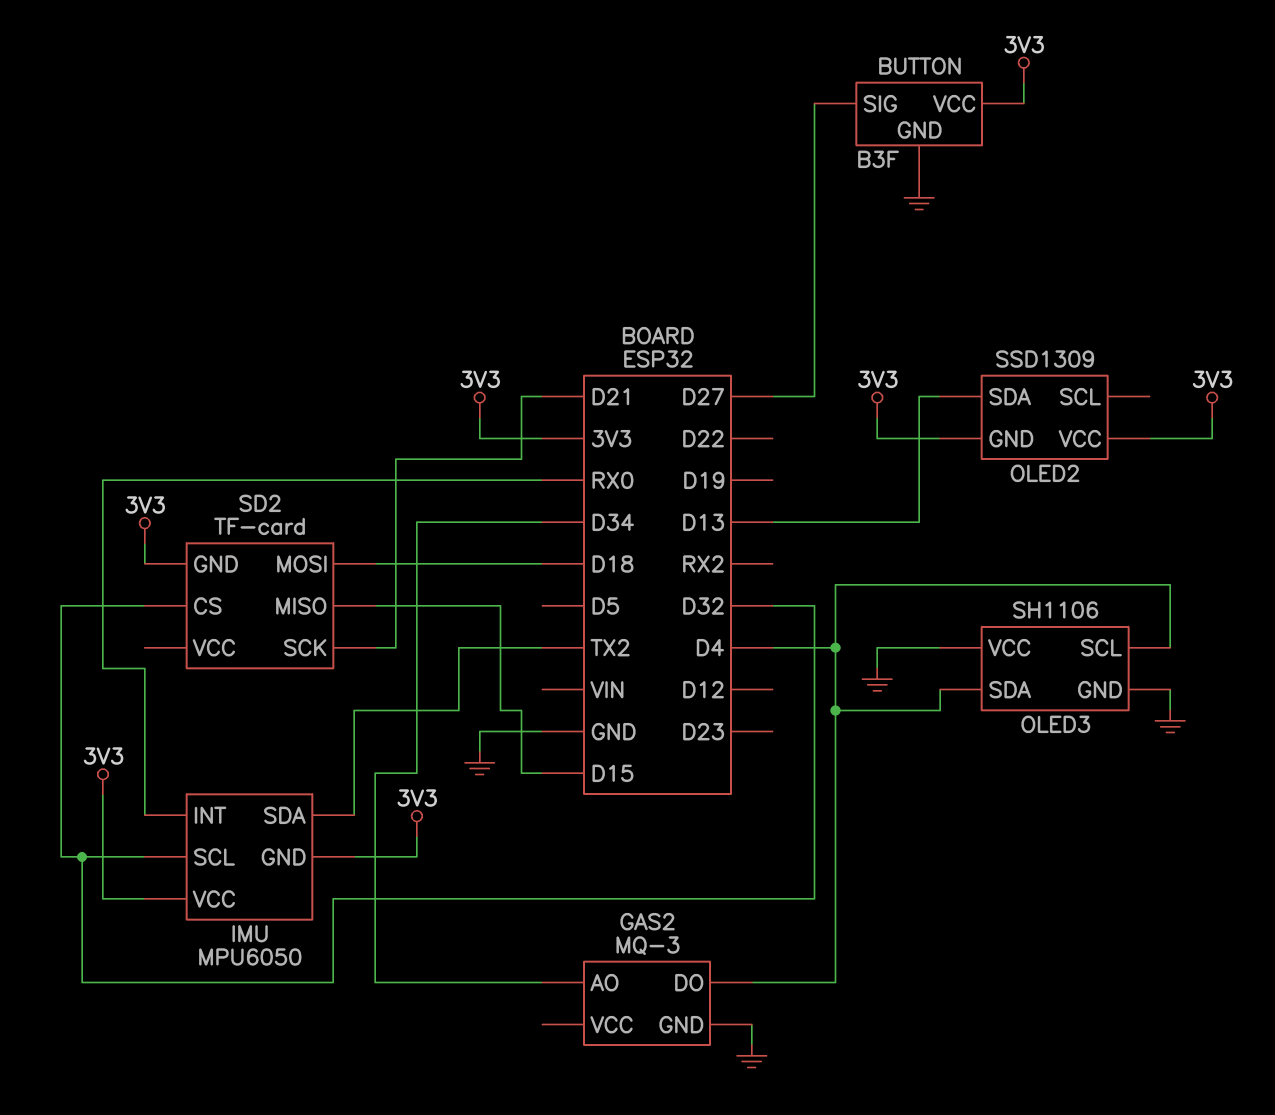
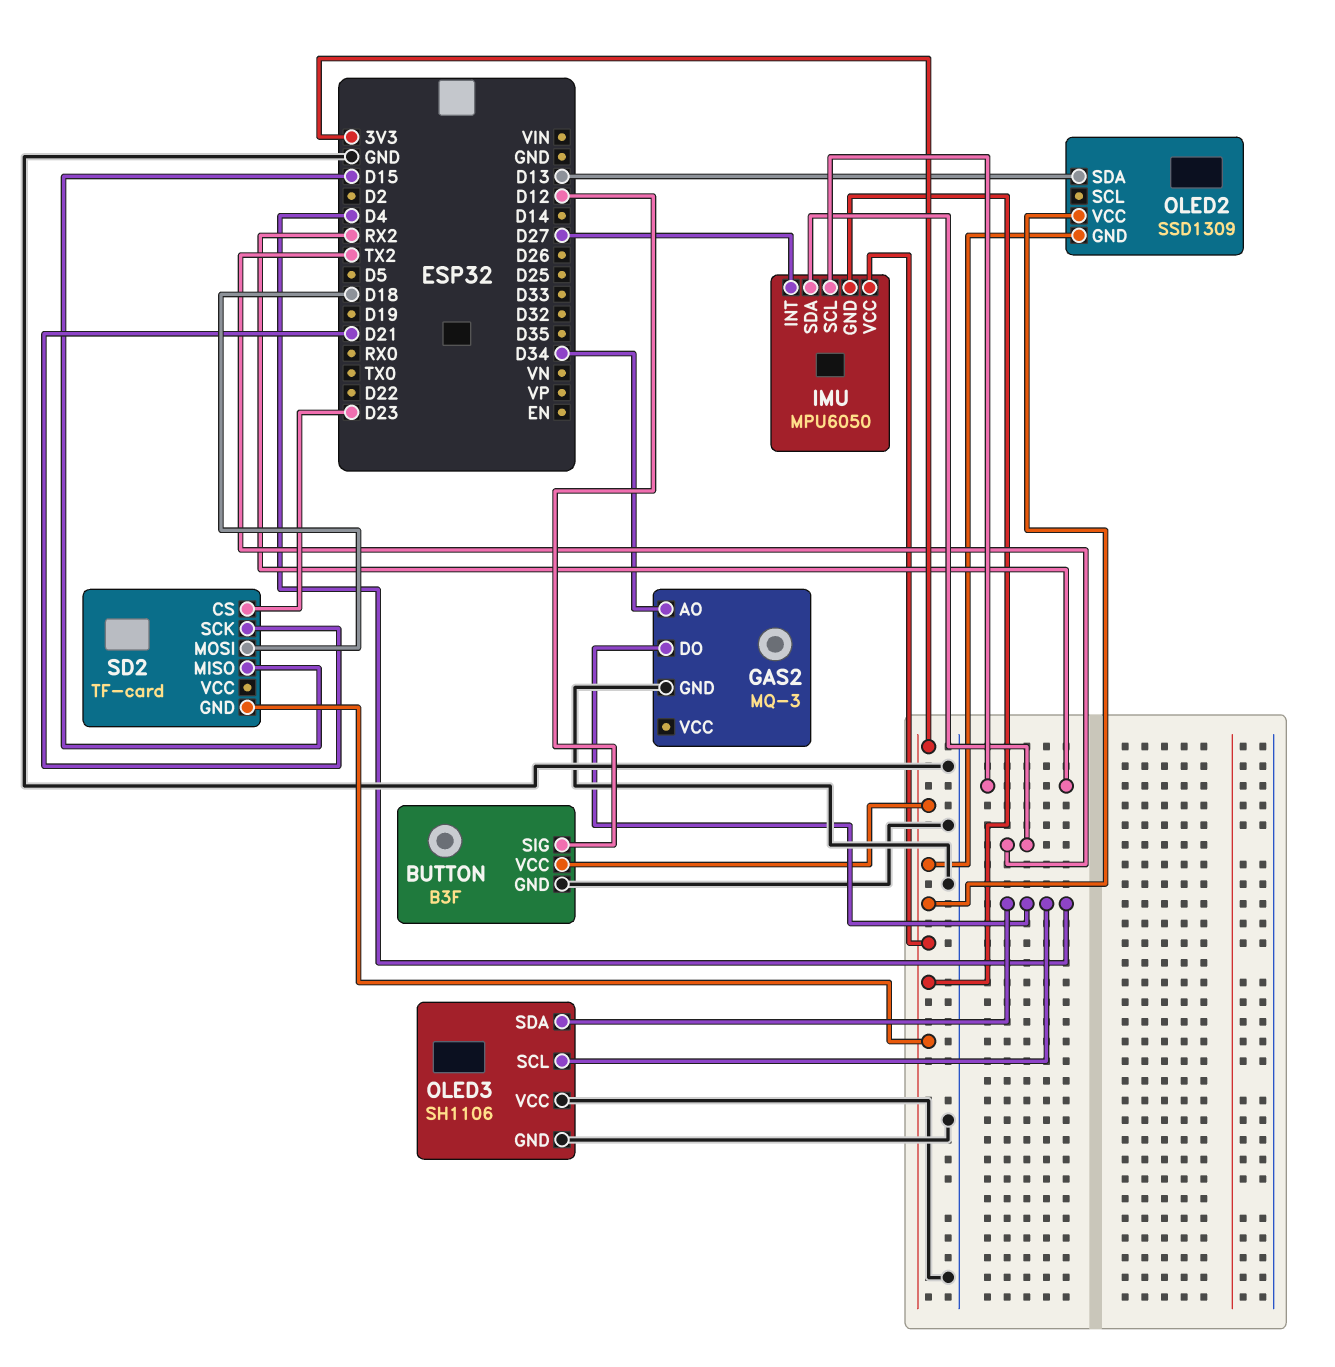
BUTTON pin SIG: D27 -> D12
IMU pin INT: RX0 -> D27
IMU pin SCL: D32 -> RX2
SD2 pin CS: D32 -> D23

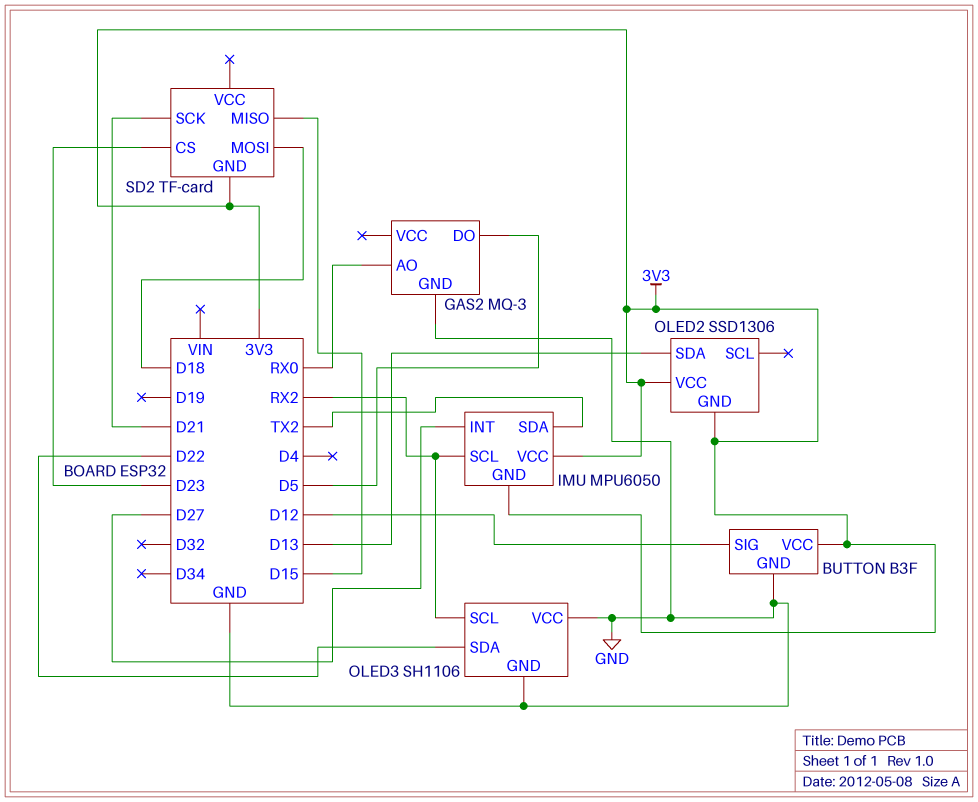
GAS2 pin AO: D34 -> RX0
GAS2 pin DO: D4 -> D5
OLED2: SSD1309 -> SSD1306
OLED3 pin SCL: D4 -> RX2
OLED3 pin SDA: D4 -> D22

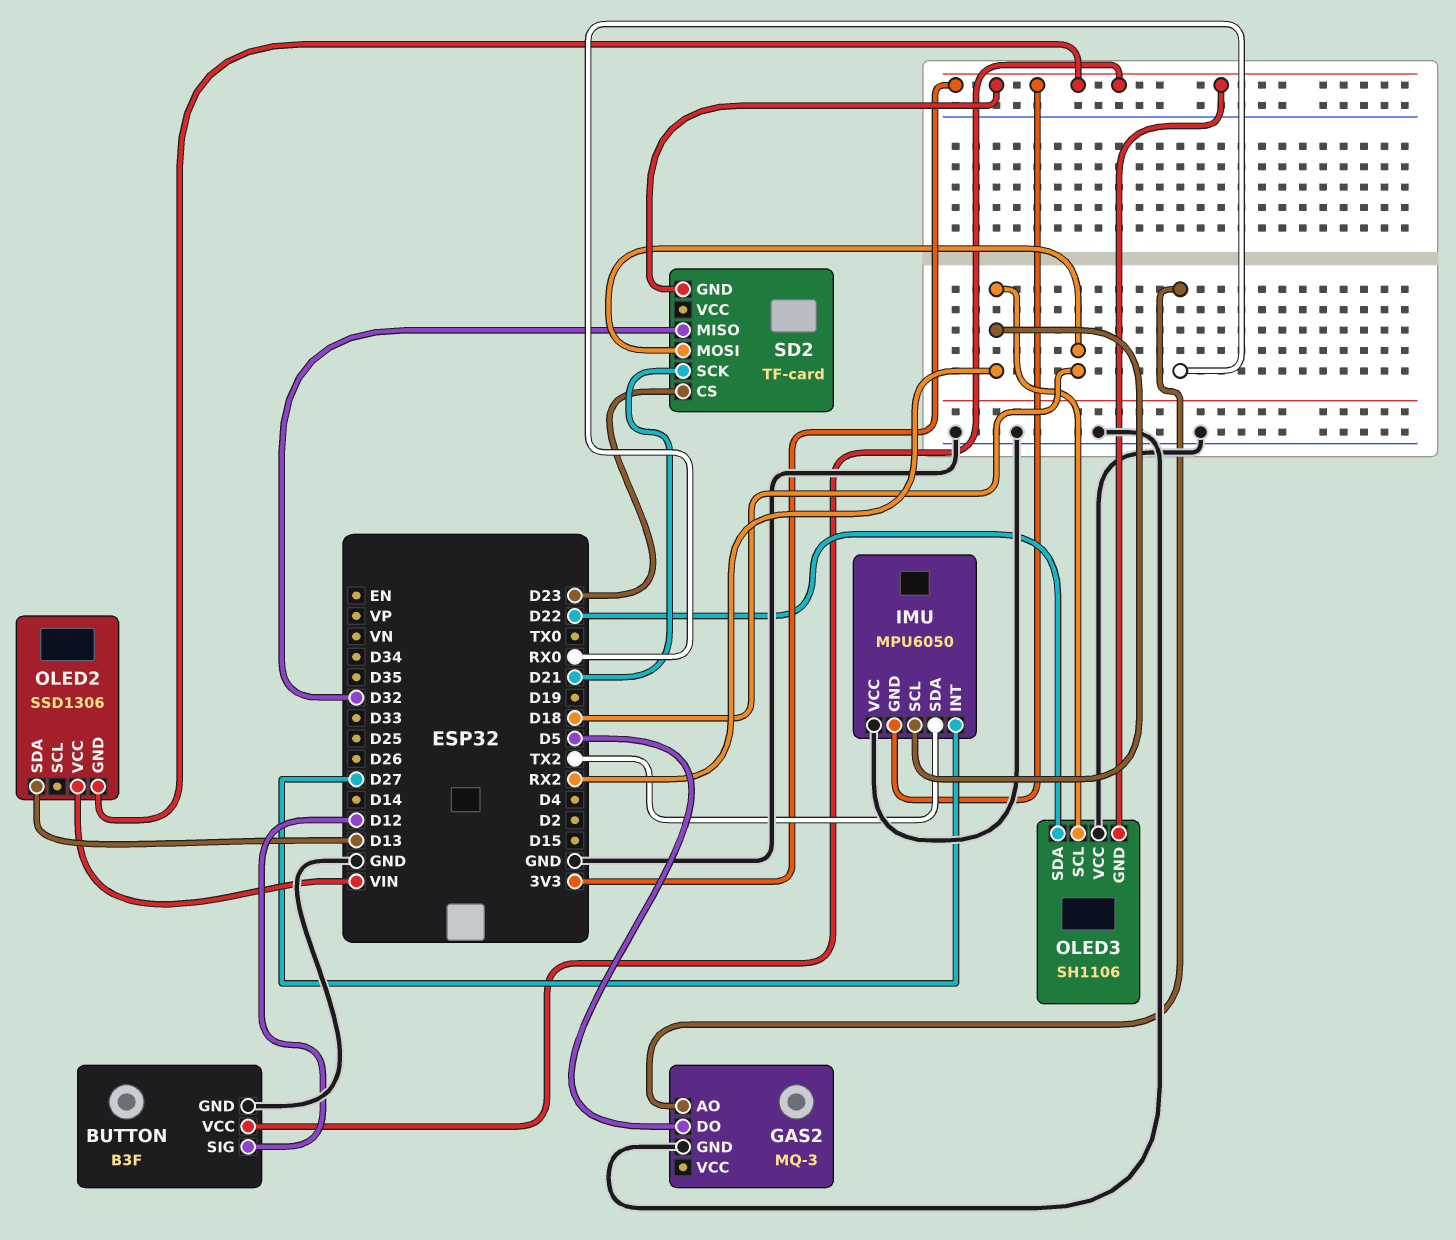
IMU pin VCC: 3V3 -> GND
OLED2 pin VCC: 3V3 -> VIN
OLED3 pin GND: GND -> 3V3
SD2 pin MISO: D15 -> D32

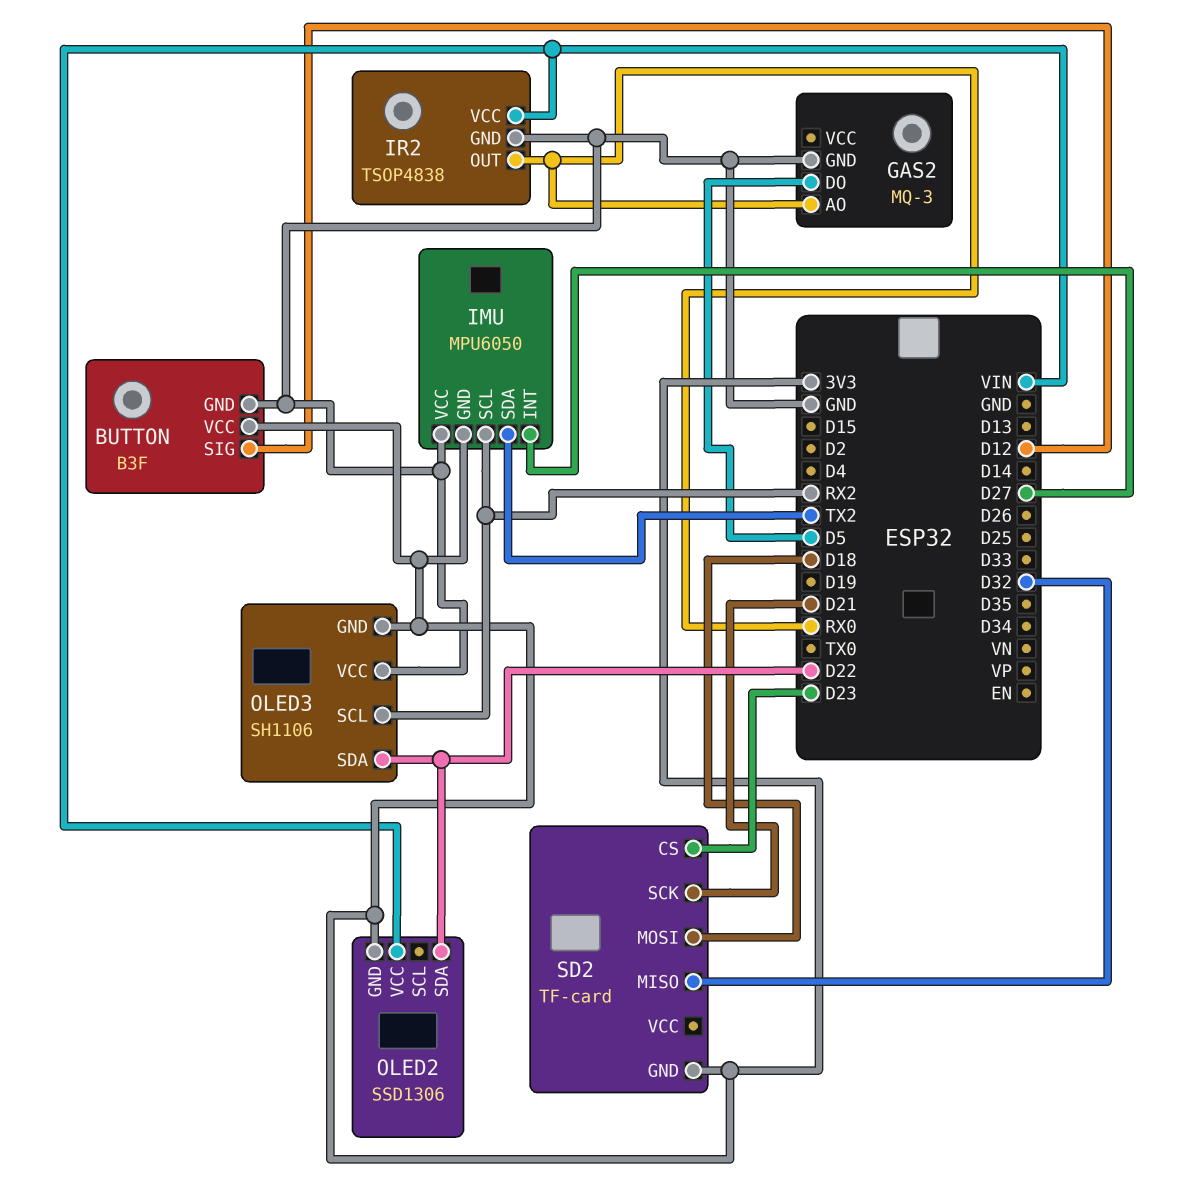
IR2: none -> TSOP4838
IR2 pin GND: none -> GND
IR2 pin OUT: none -> RX0
IR2 pin VCC: none -> VIN
OLED2 pin SDA: D13 -> D22

